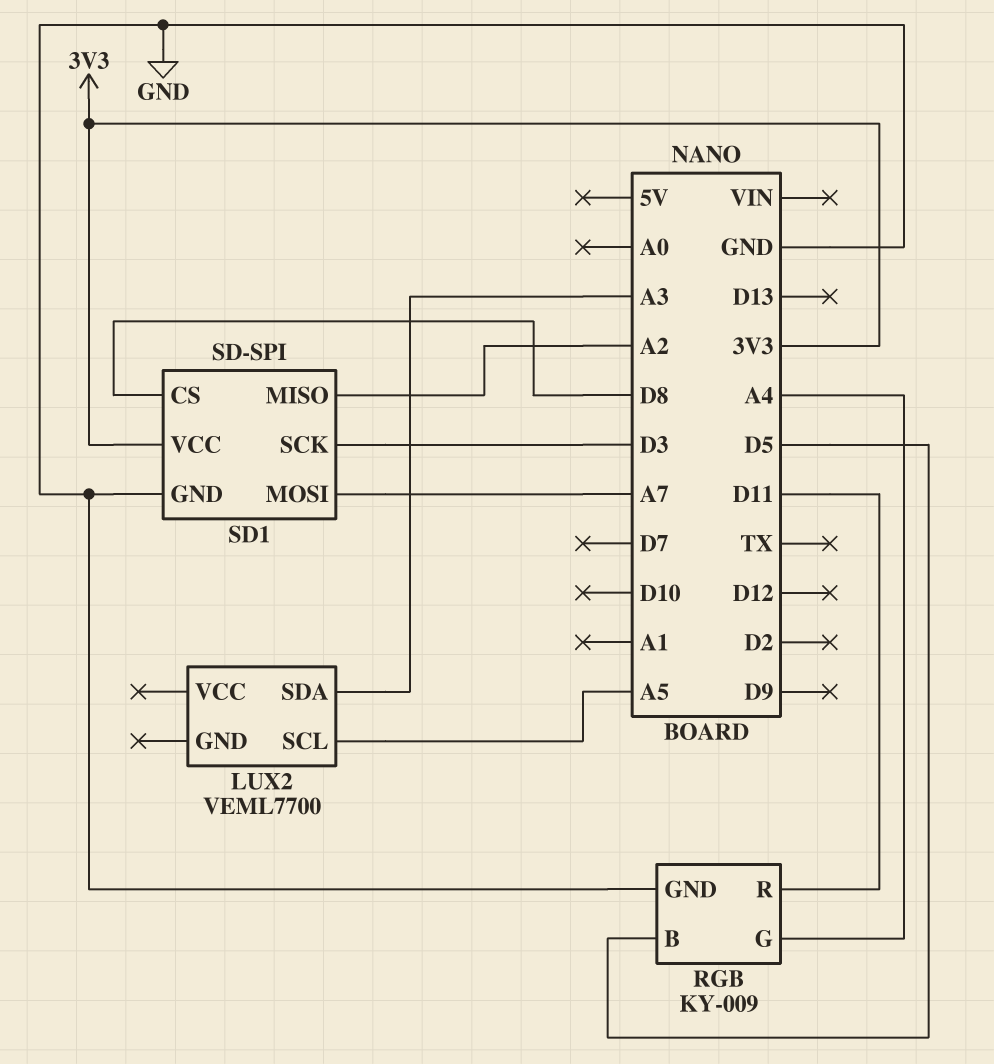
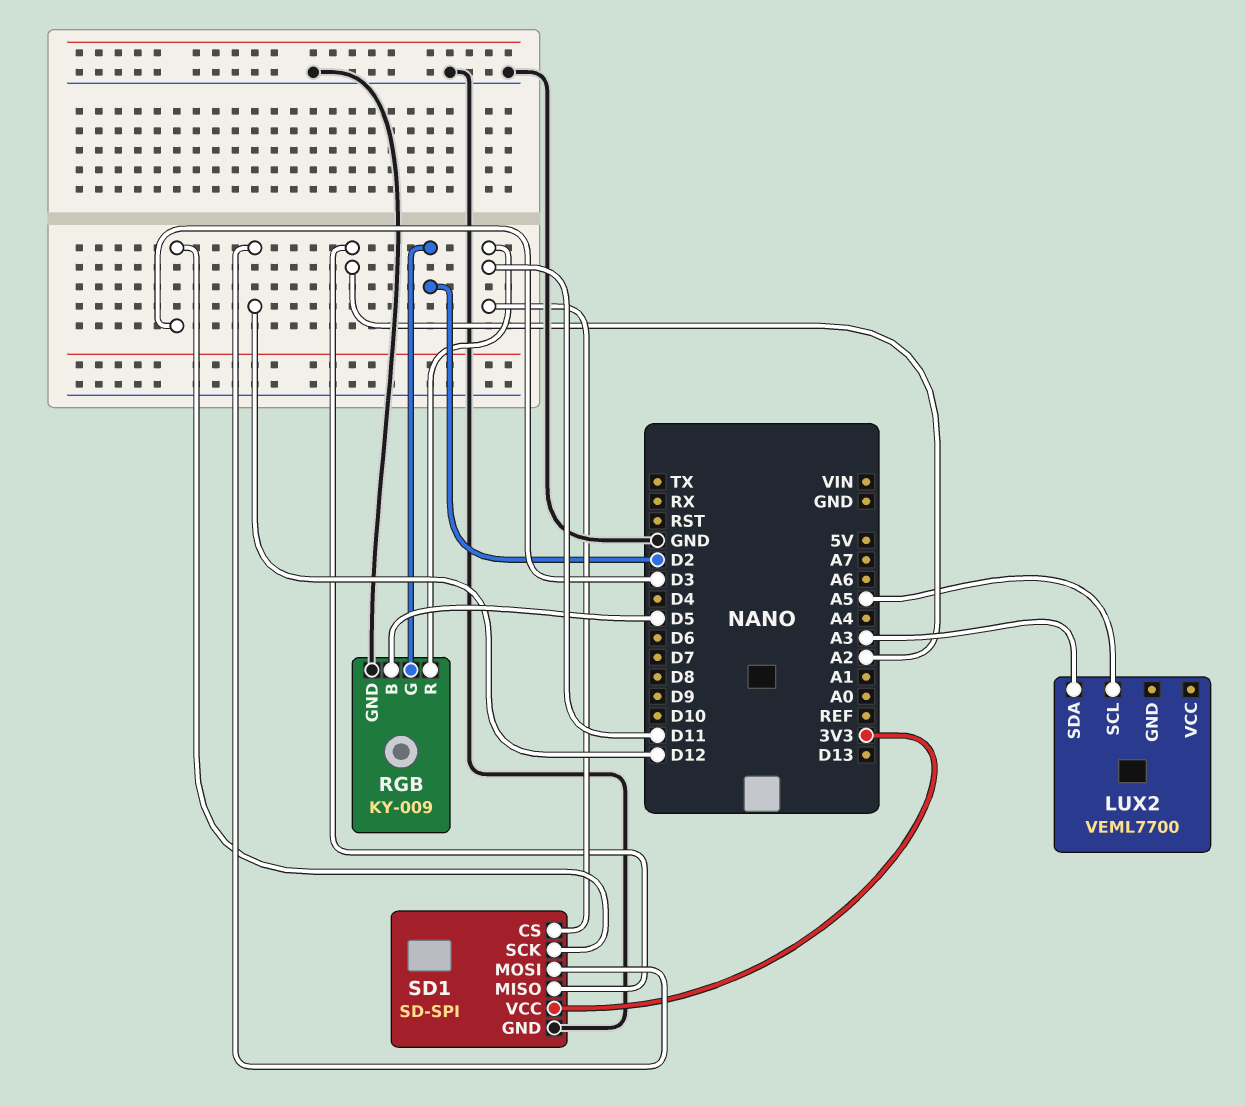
RGB pin G: A4 -> D2
SD1 pin CS: D8 -> D11
SD1 pin MOSI: A7 -> D12

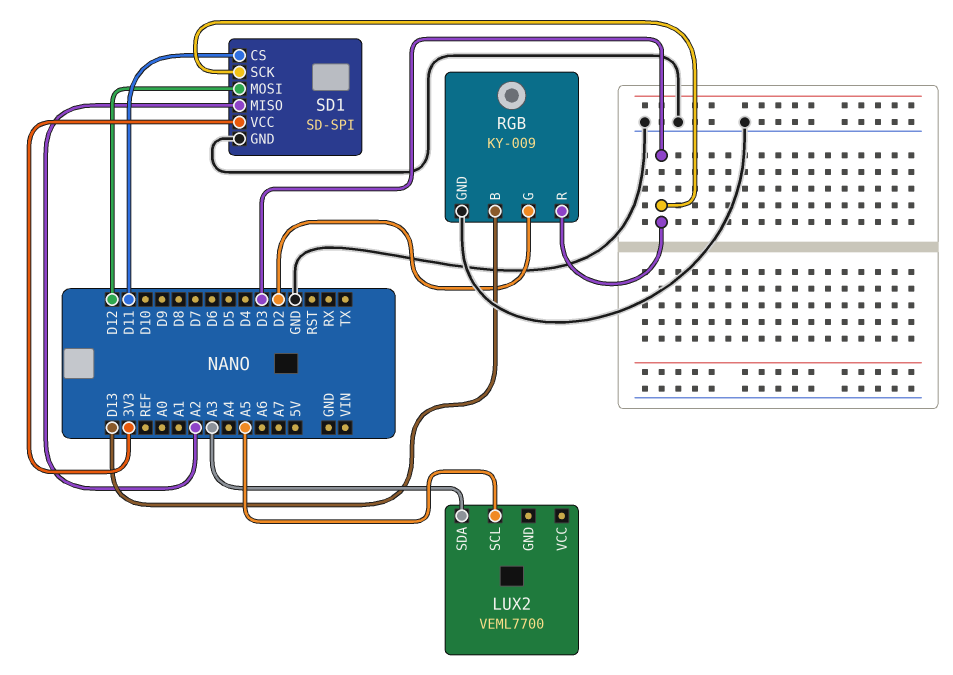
RGB pin B: D5 -> D13
RGB pin R: D11 -> D3

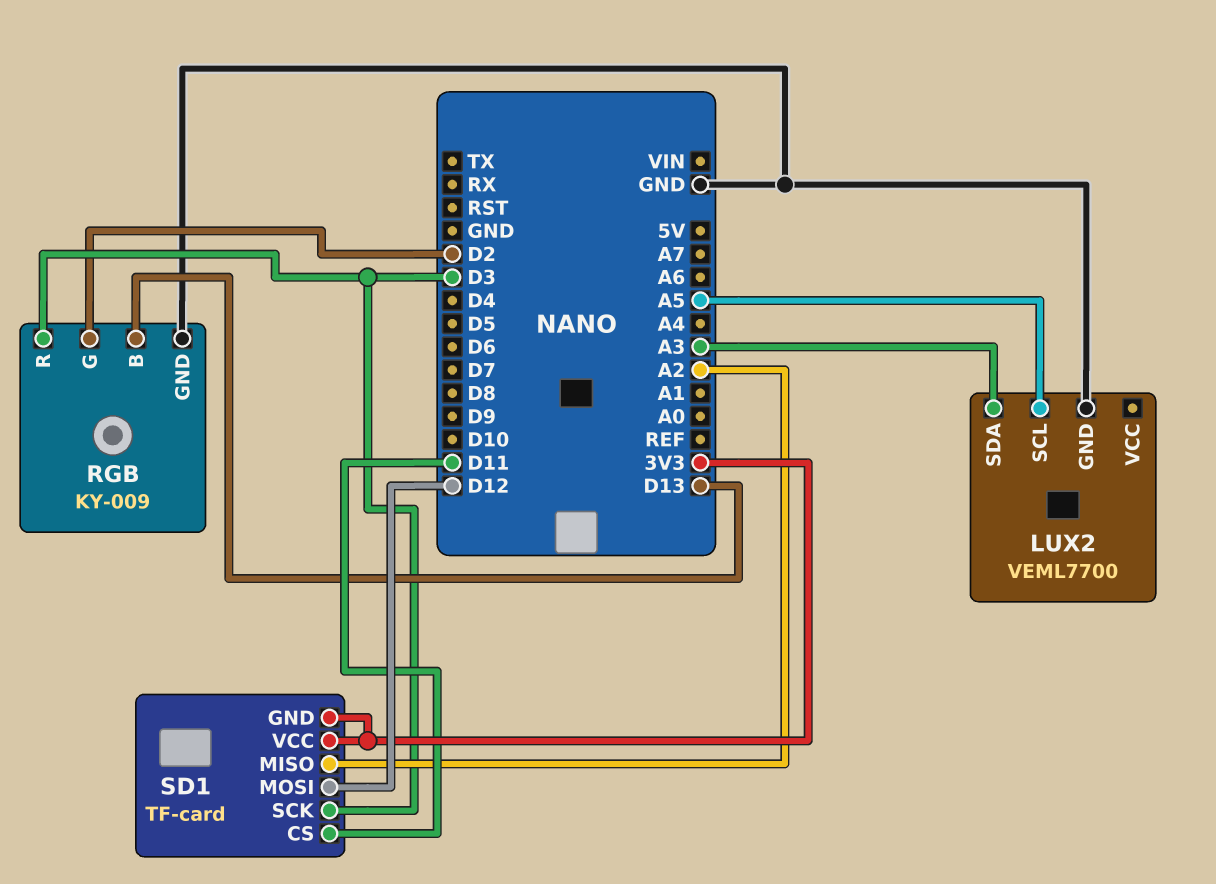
LUX2 pin GND: none -> GND
SD1: SD-SPI -> TF-card
SD1 pin GND: GND -> 3V3

